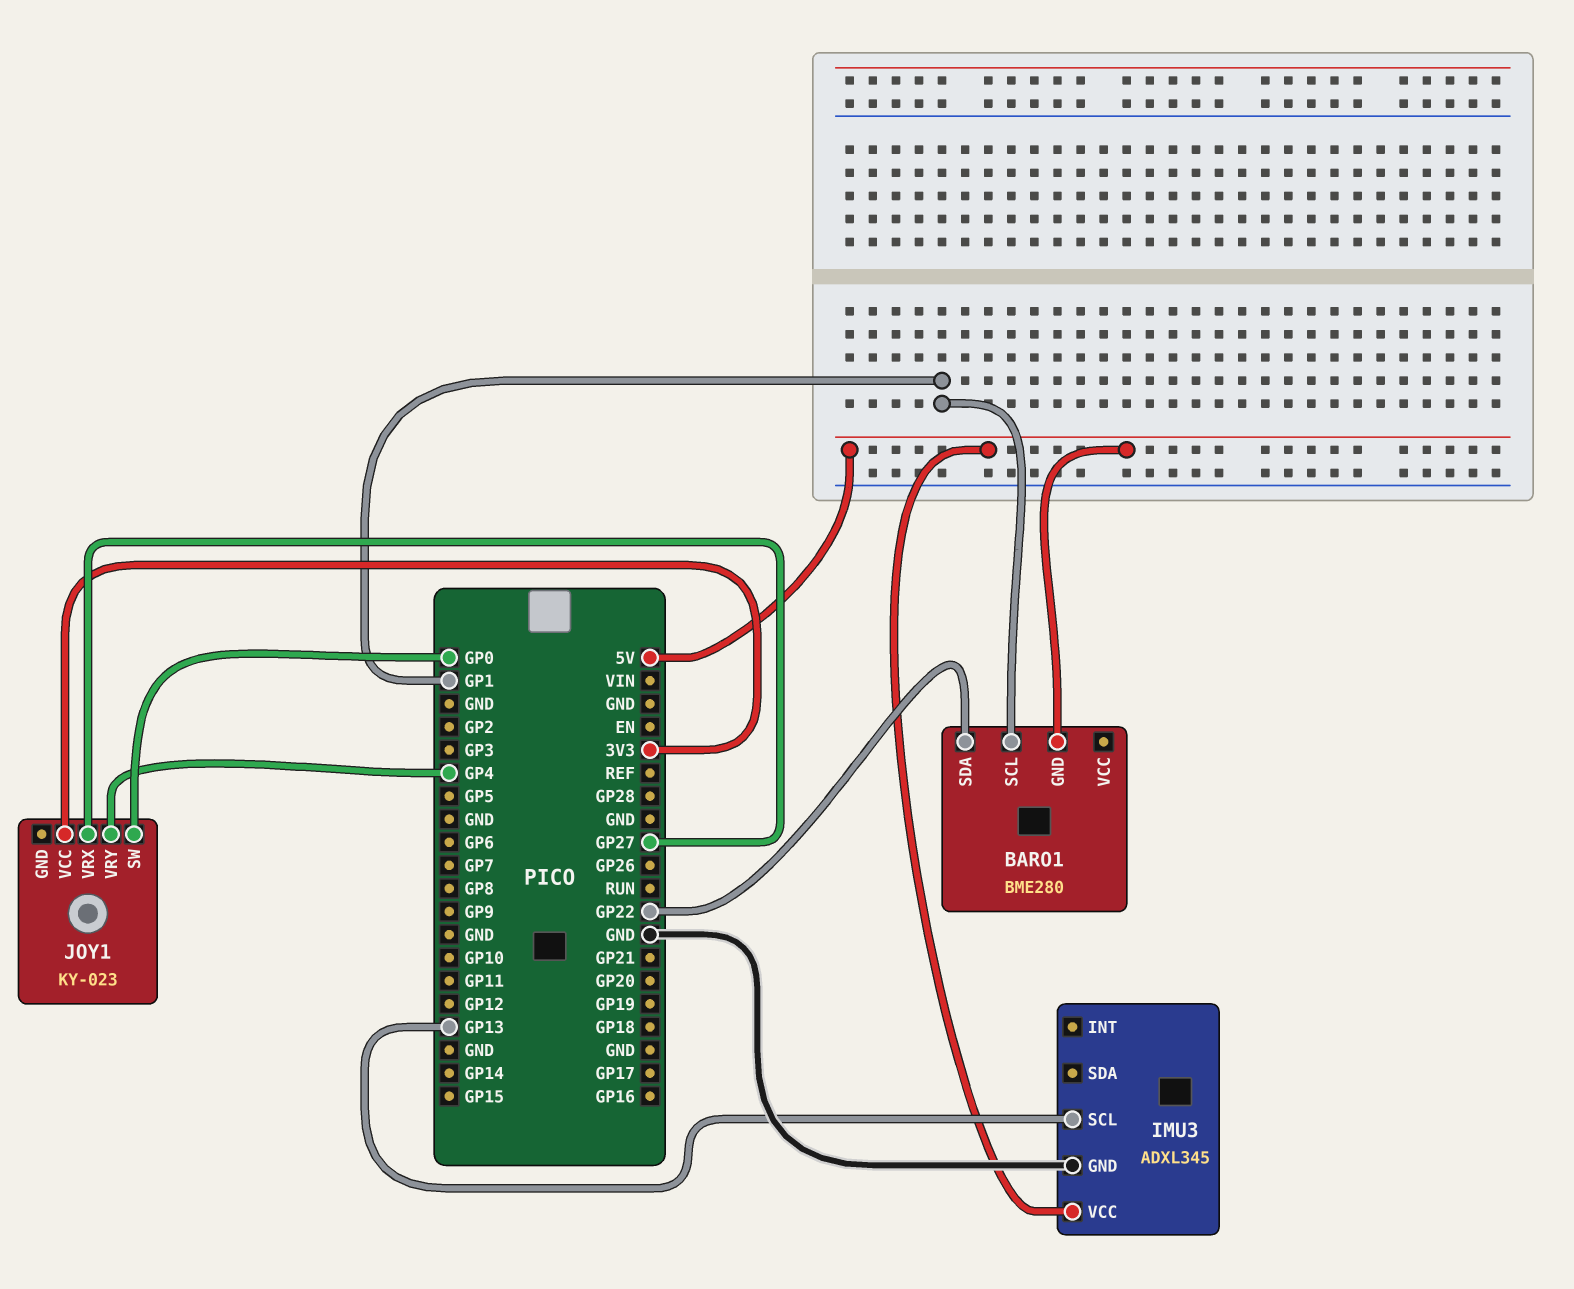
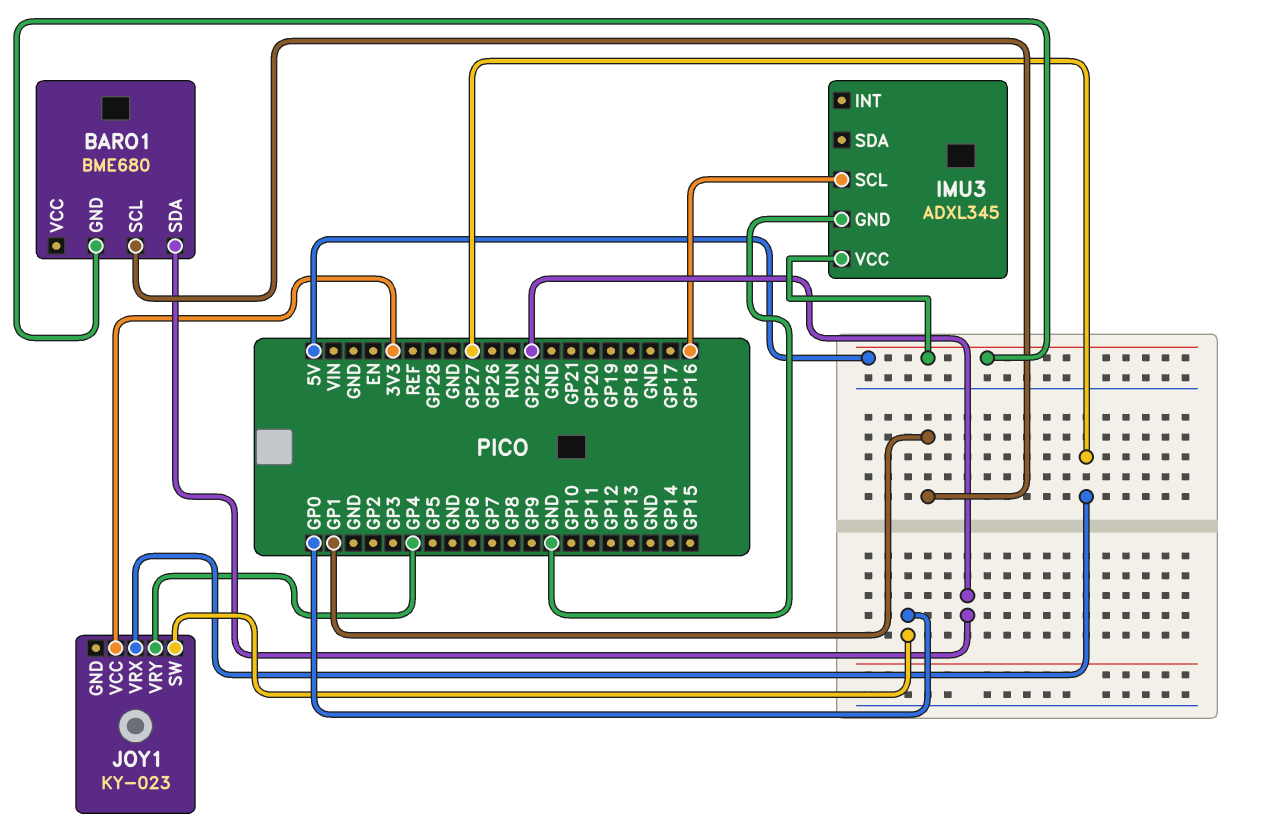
BARO1: BME280 -> BME680
IMU3 pin SCL: GP13 -> GP16

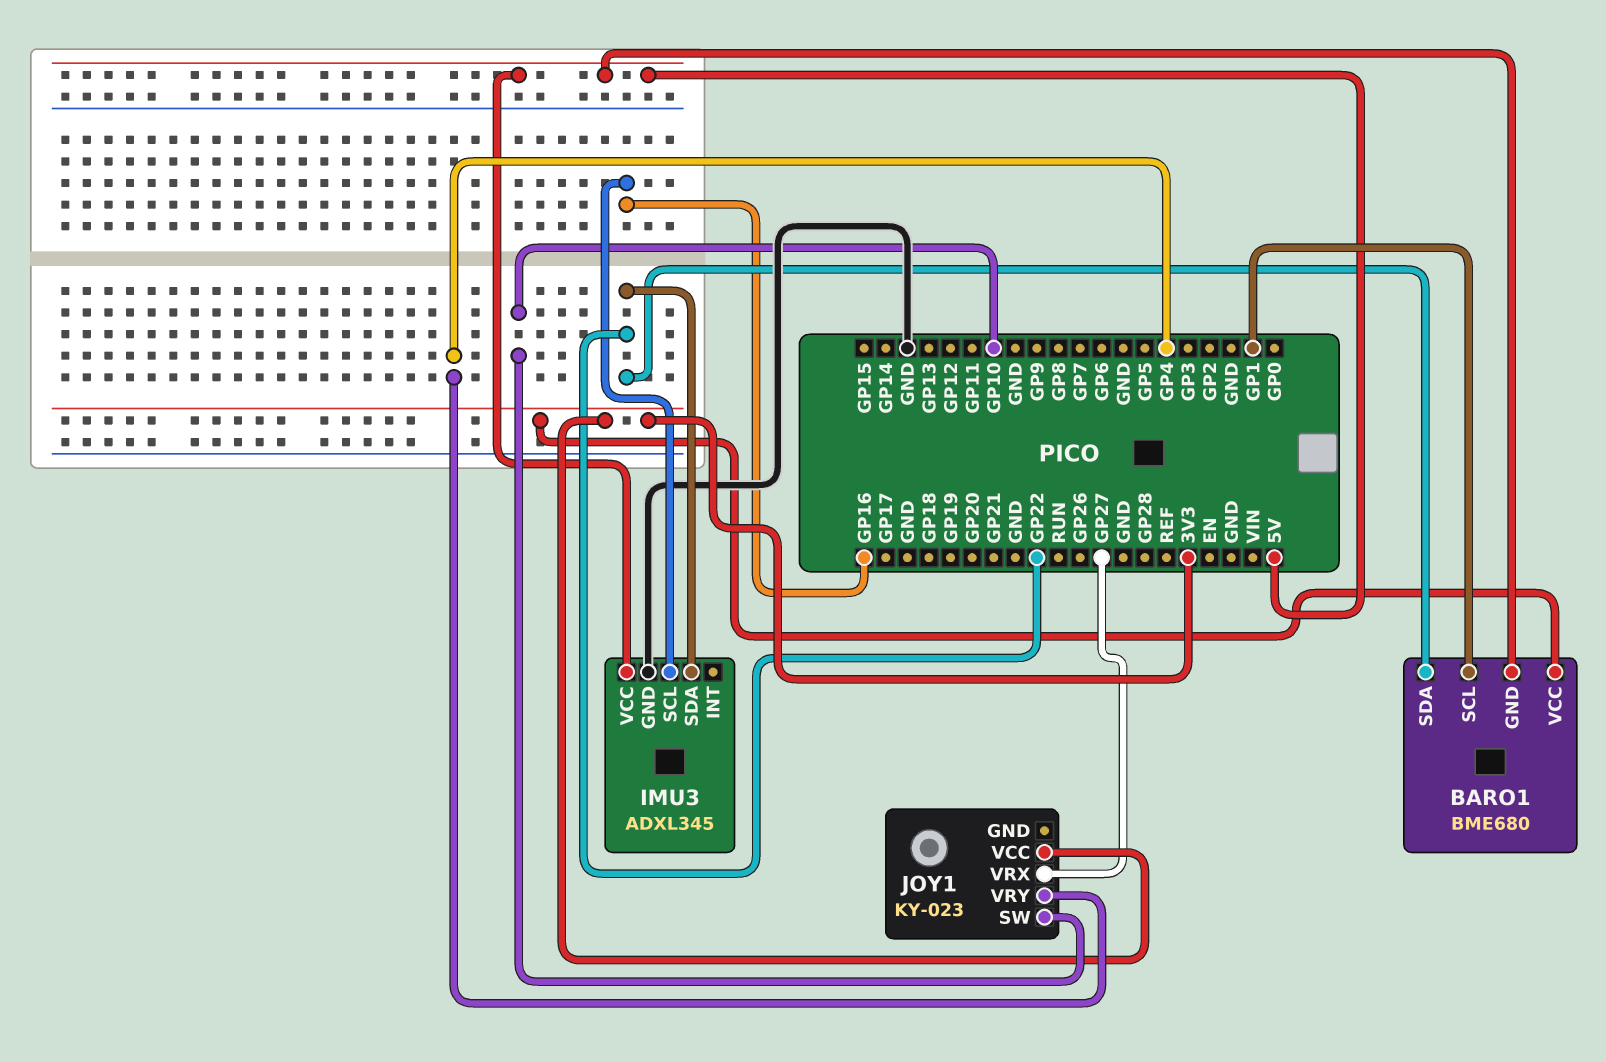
BARO1 pin VCC: none -> 3V3
IMU3 pin SDA: none -> GP22
JOY1 pin SW: GP0 -> GP10

